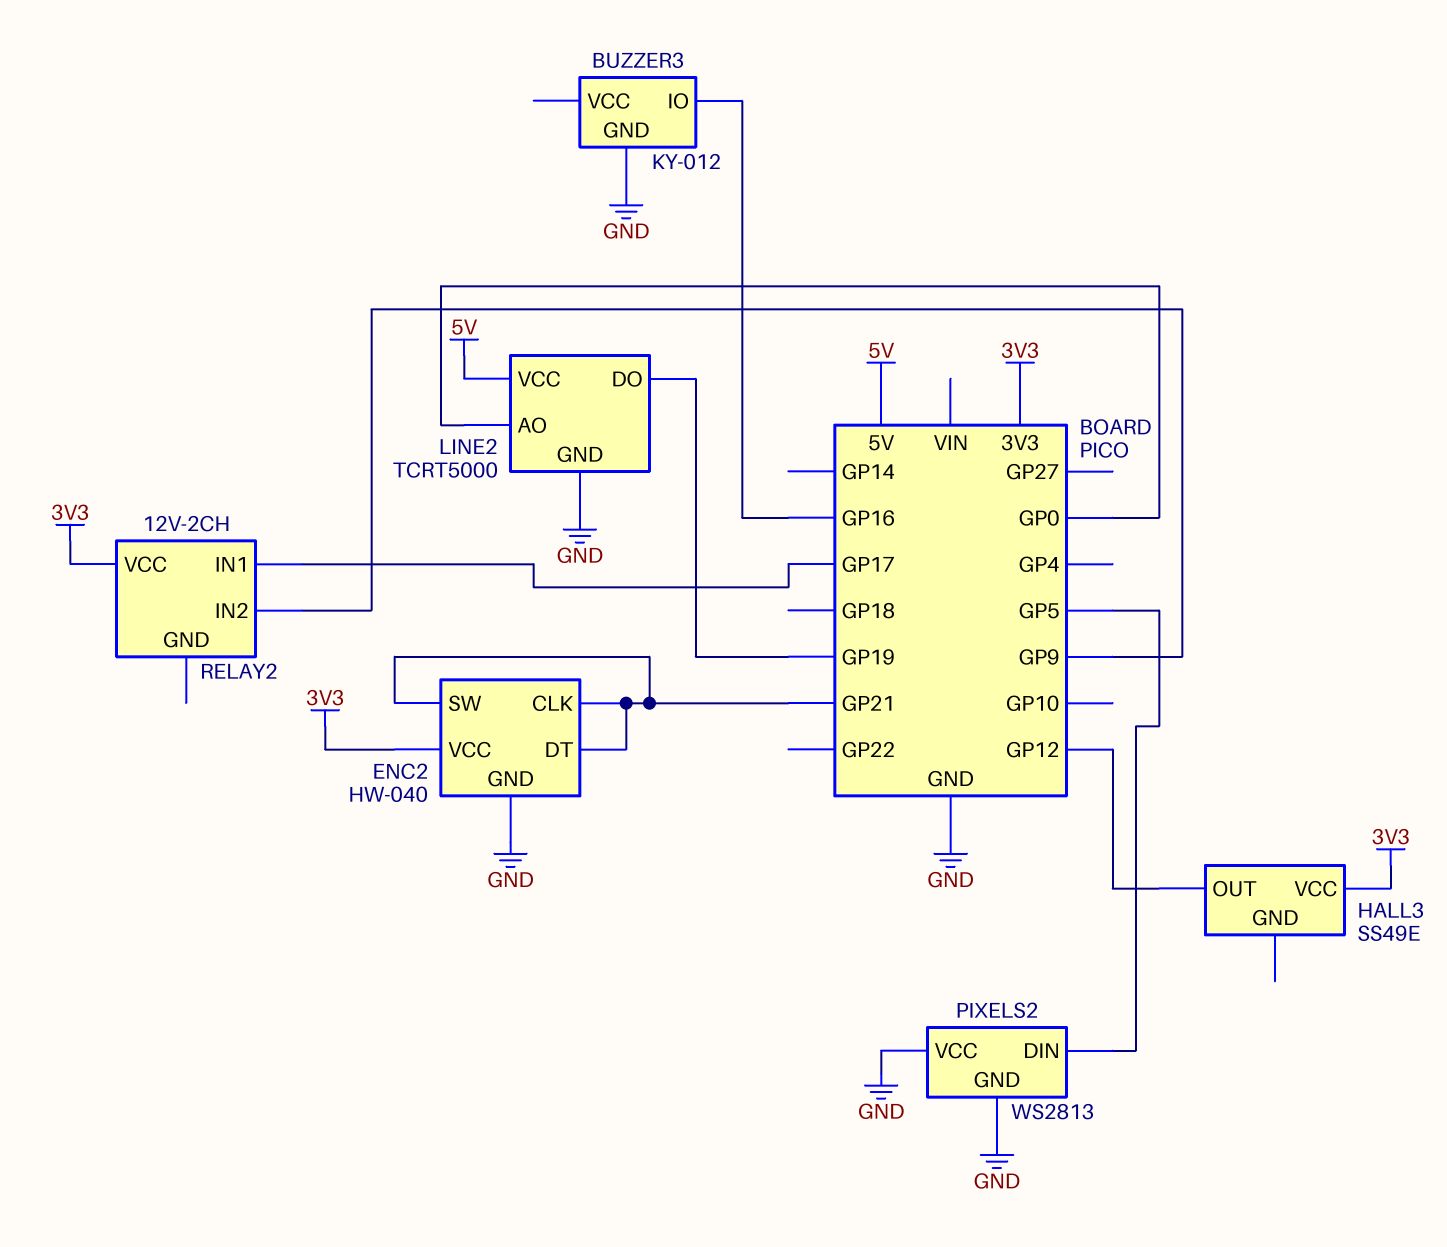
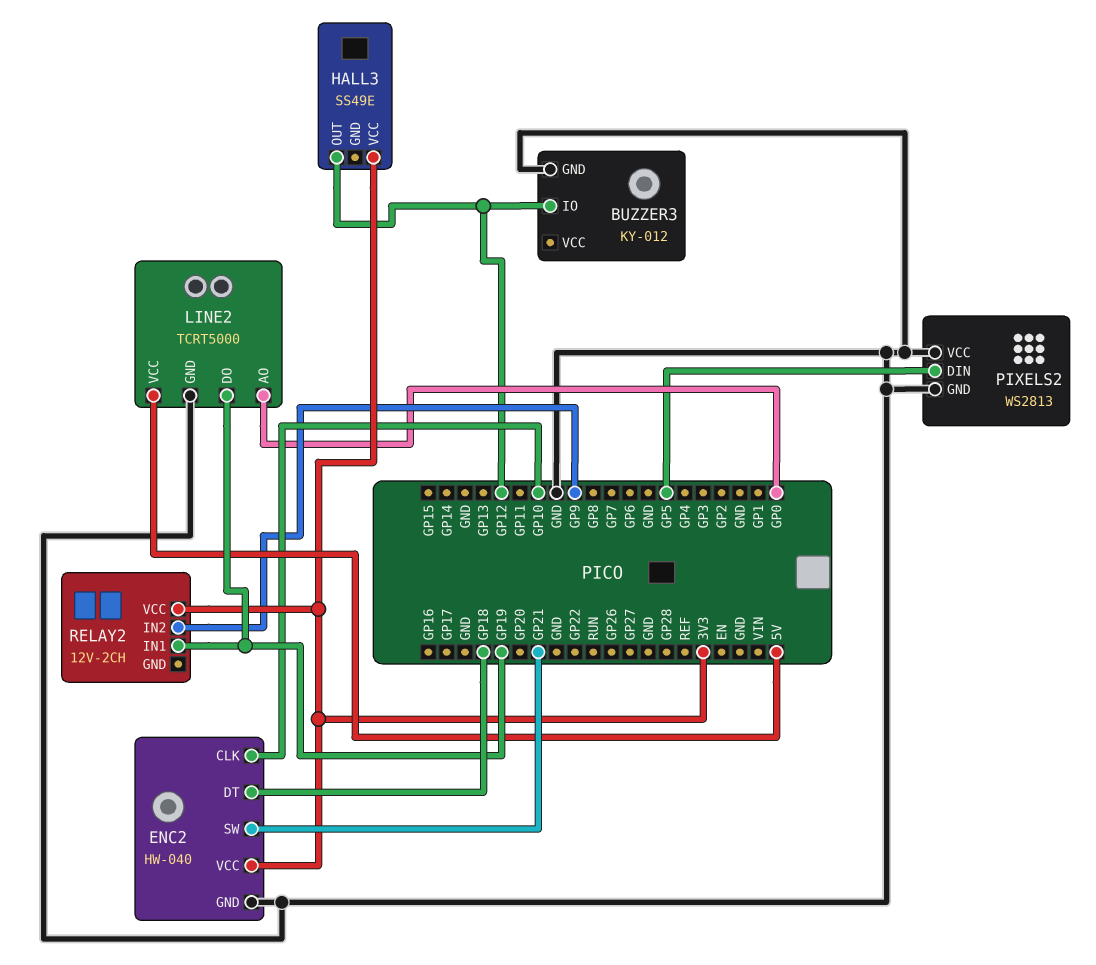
BUZZER3 pin IO: GP16 -> GP12
ENC2 pin CLK: GP21 -> GP10
ENC2 pin DT: GP21 -> GP18
RELAY2 pin IN1: GP17 -> GP19

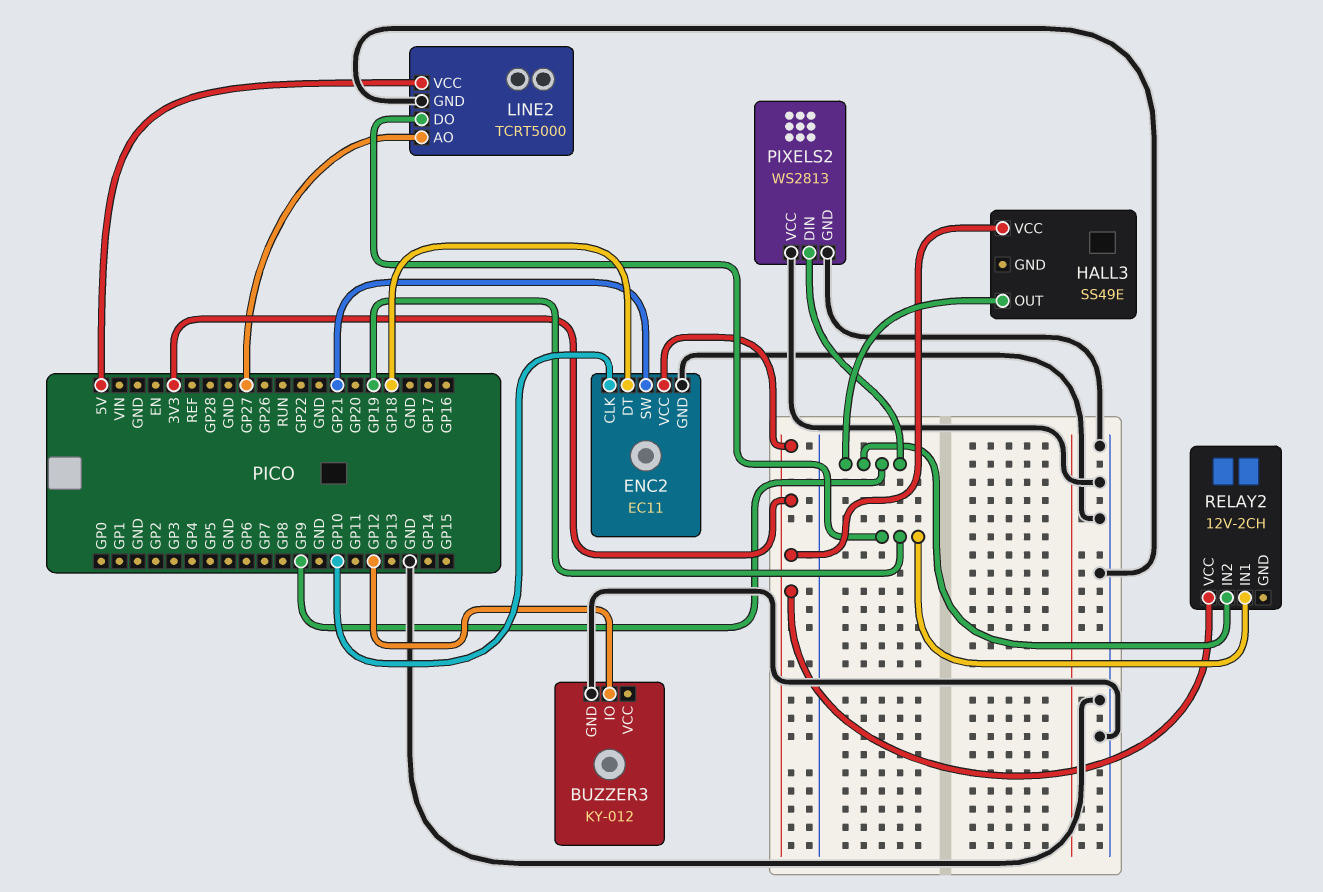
ENC2: HW-040 -> EC11
HALL3 pin OUT: GP12 -> GP9
LINE2 pin AO: GP0 -> GP27
PIXELS2 pin DIN: GP5 -> GP9

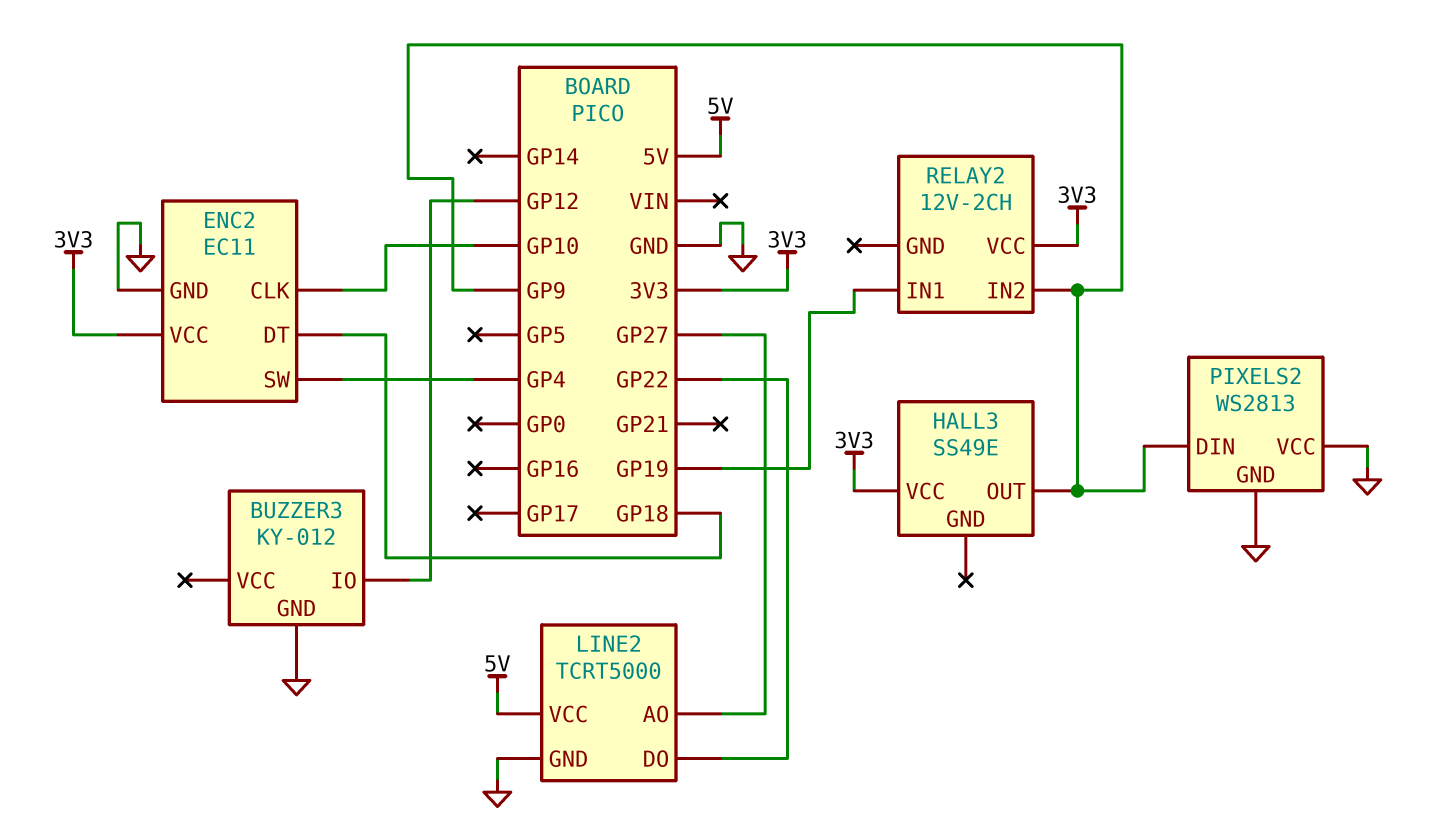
ENC2 pin SW: GP21 -> GP4
LINE2 pin DO: GP19 -> GP22

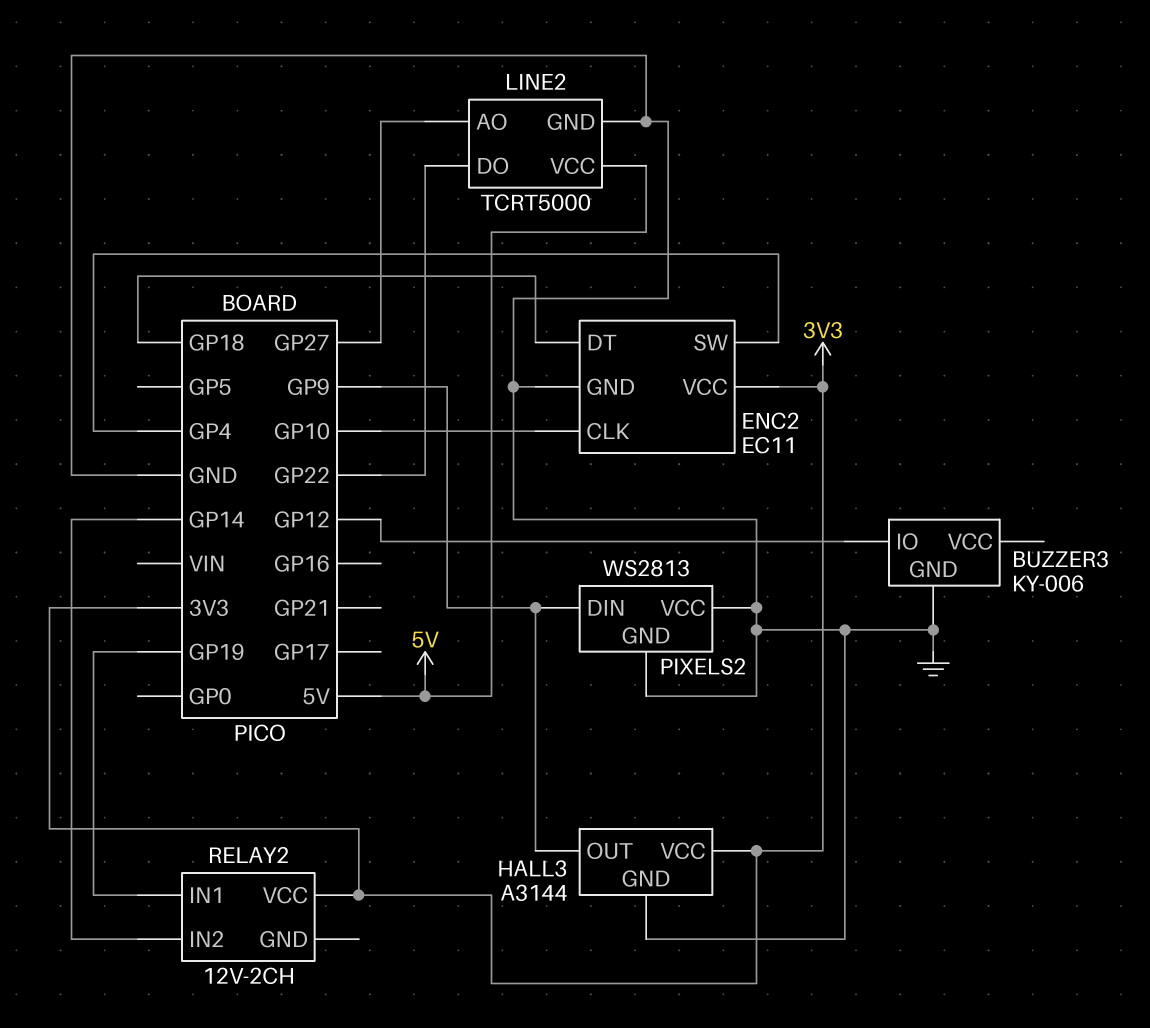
BUZZER3: KY-012 -> KY-006
HALL3: SS49E -> A3144
HALL3 pin GND: none -> GND
RELAY2 pin IN2: GP9 -> GP14

